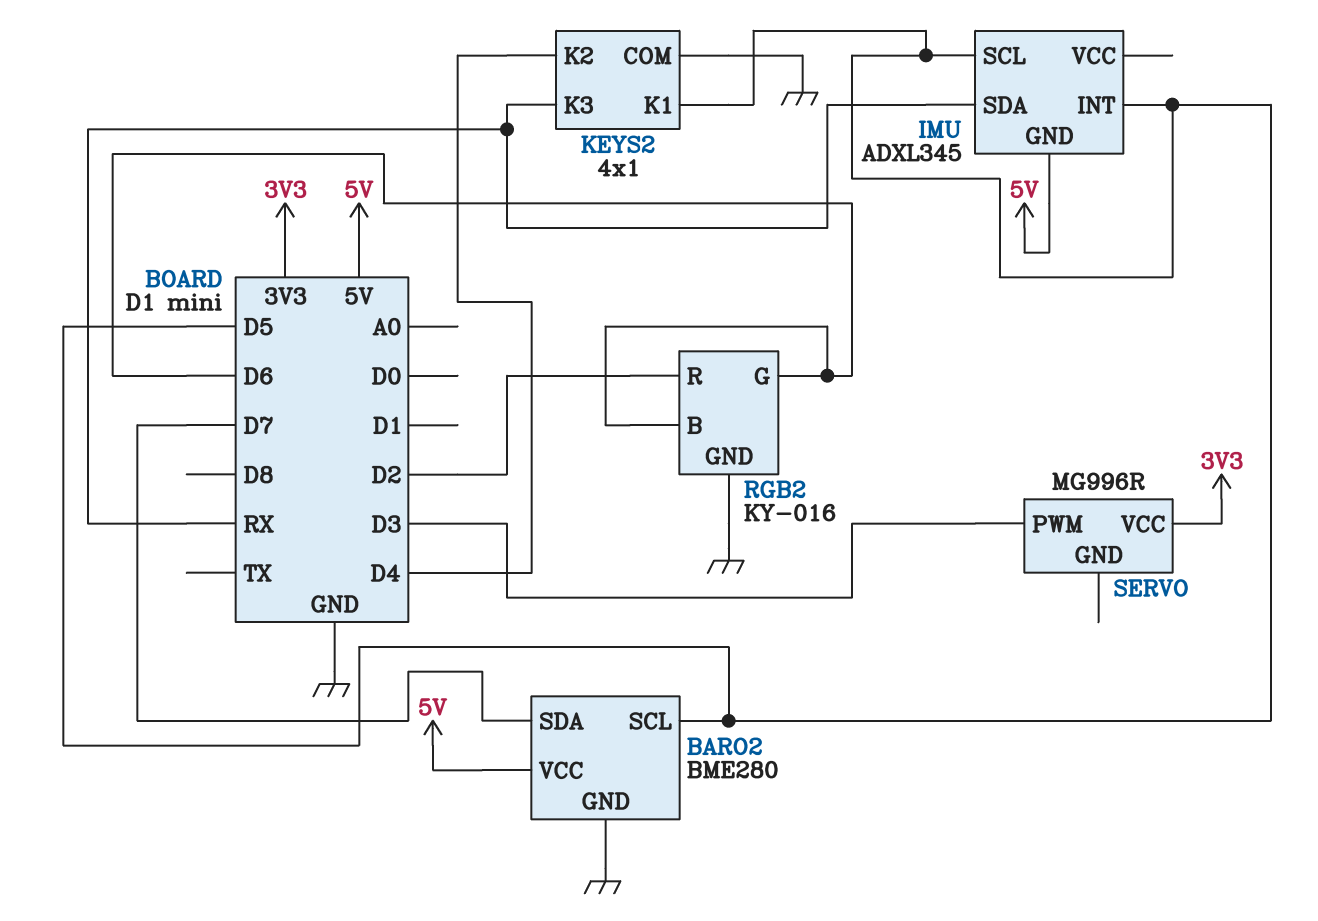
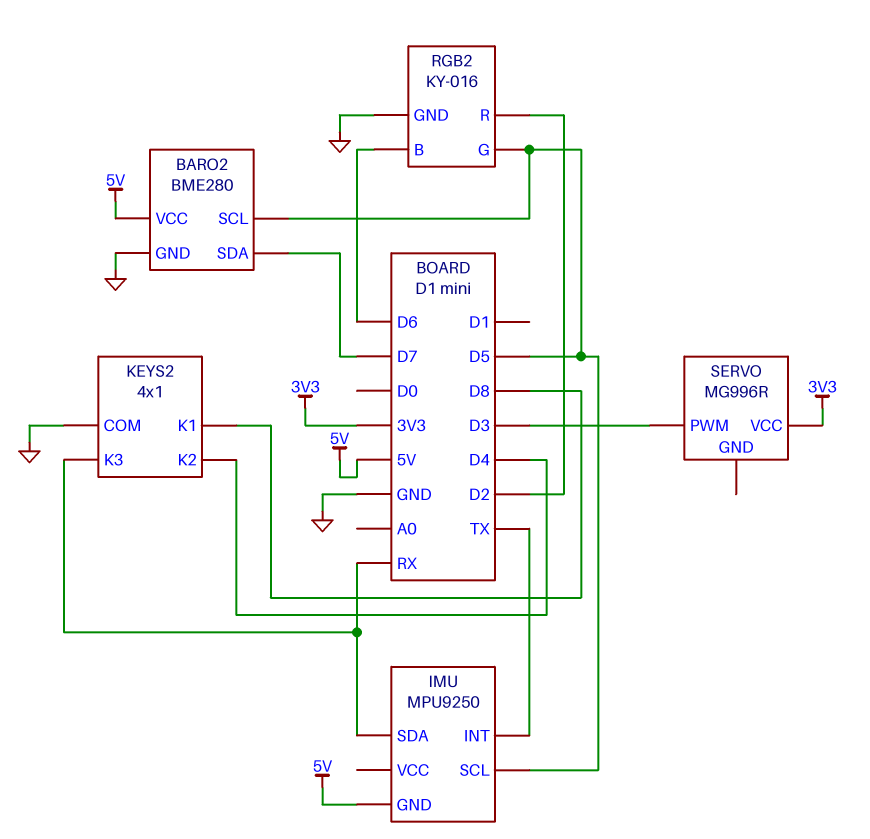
IMU: ADXL345 -> MPU9250
IMU pin INT: D5 -> TX
KEYS2 pin K1: D5 -> D8
RGB2 pin G: D6 -> D5

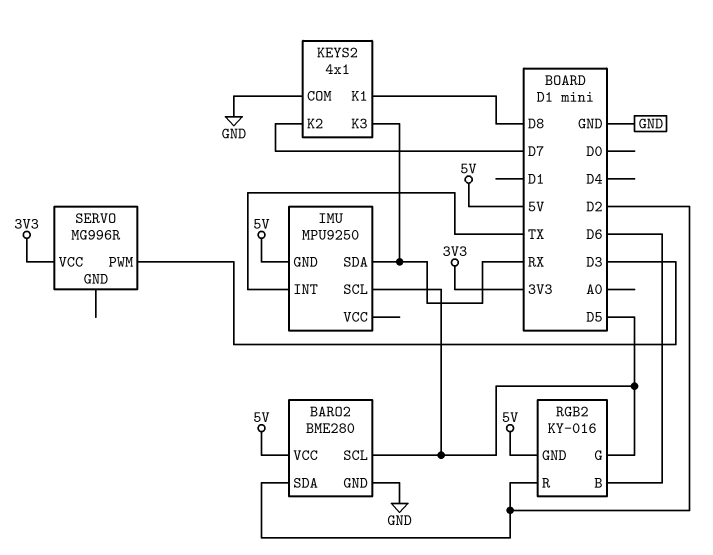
BARO2 pin SDA: D7 -> D2
KEYS2 pin K2: D4 -> D7
RGB2 pin GND: GND -> 5V

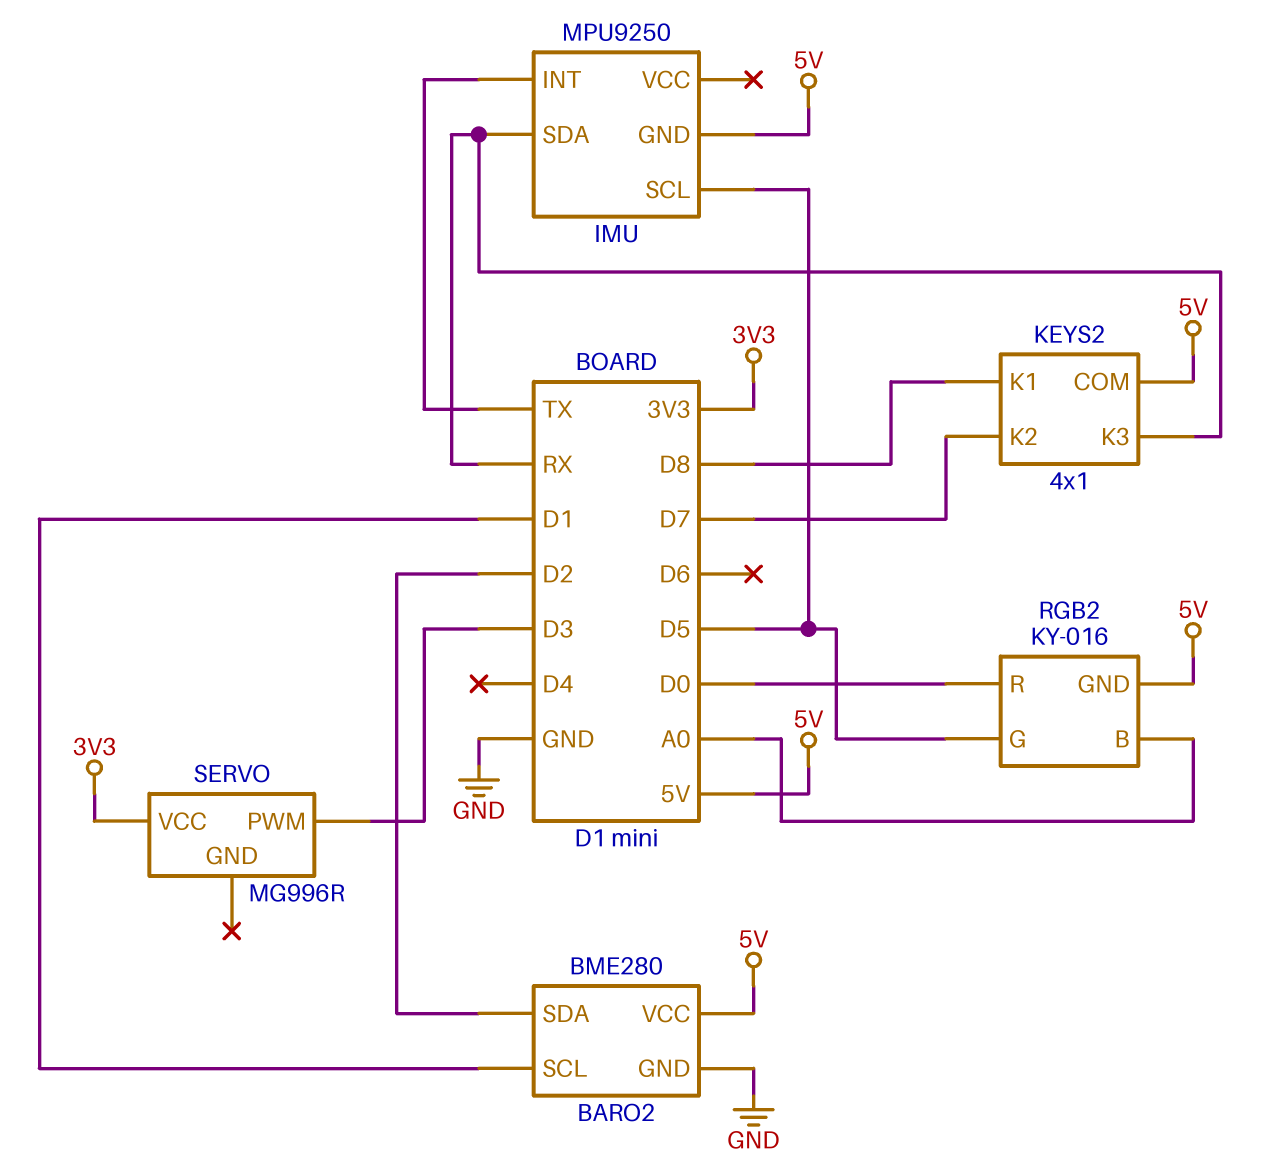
BARO2 pin SCL: D5 -> D1
KEYS2 pin COM: GND -> 5V
RGB2 pin B: D6 -> A0
RGB2 pin R: D2 -> D0

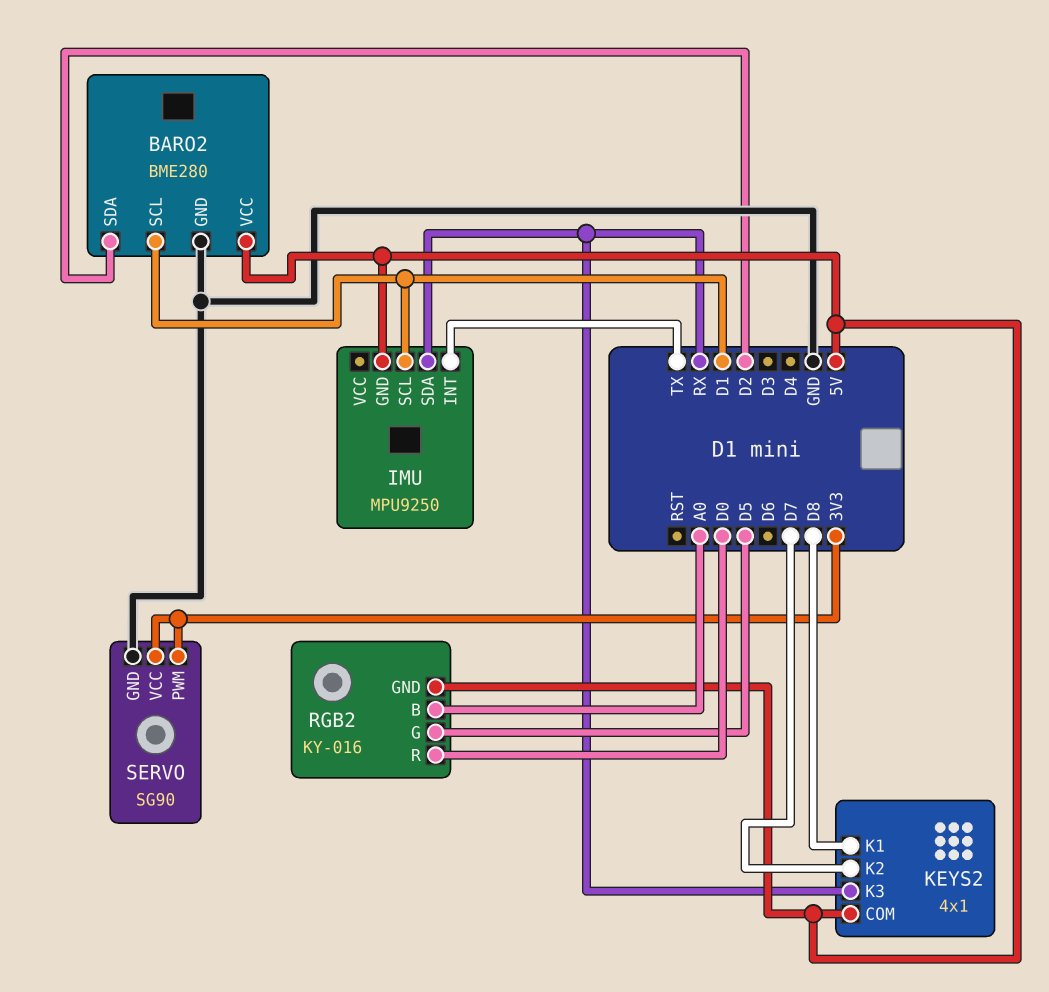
IMU pin SCL: D5 -> D1
SERVO: MG996R -> SG90
SERVO pin GND: none -> GND
SERVO pin PWM: D3 -> 3V3

